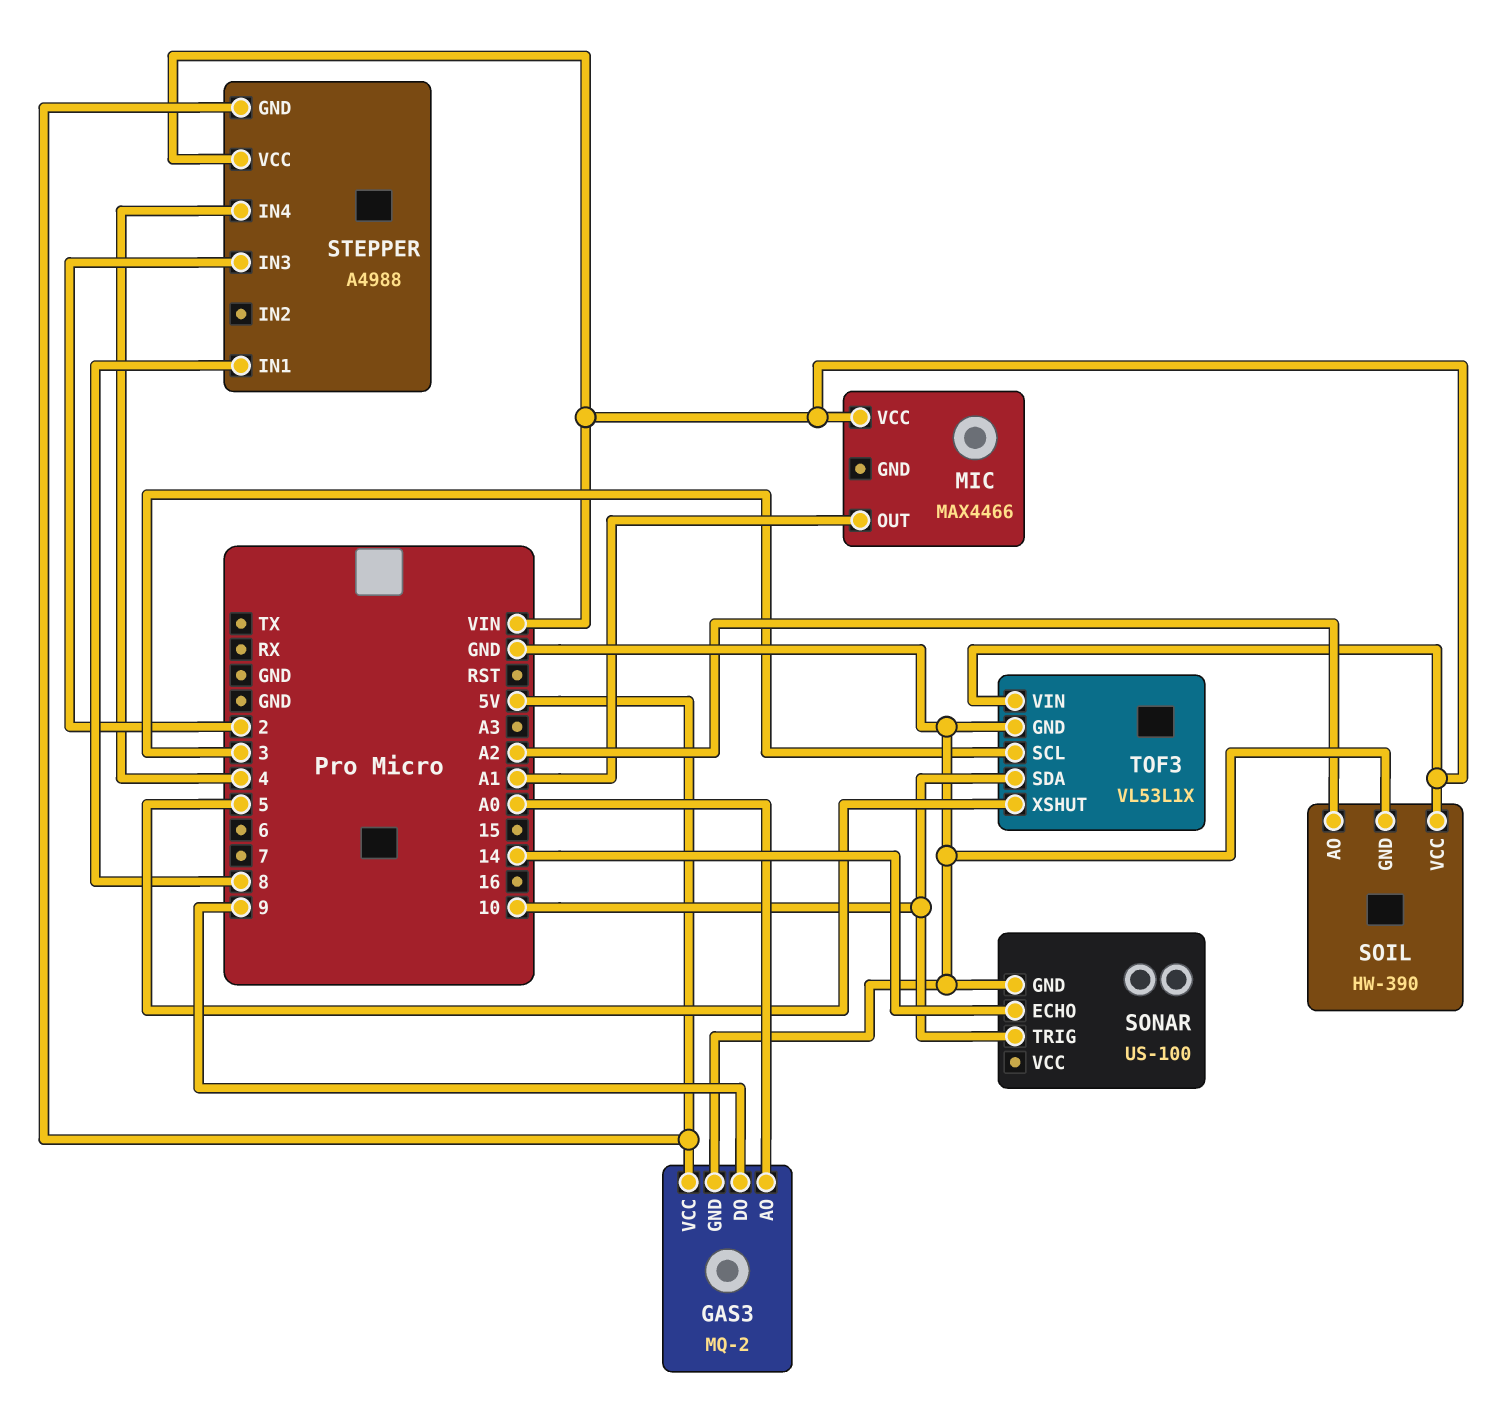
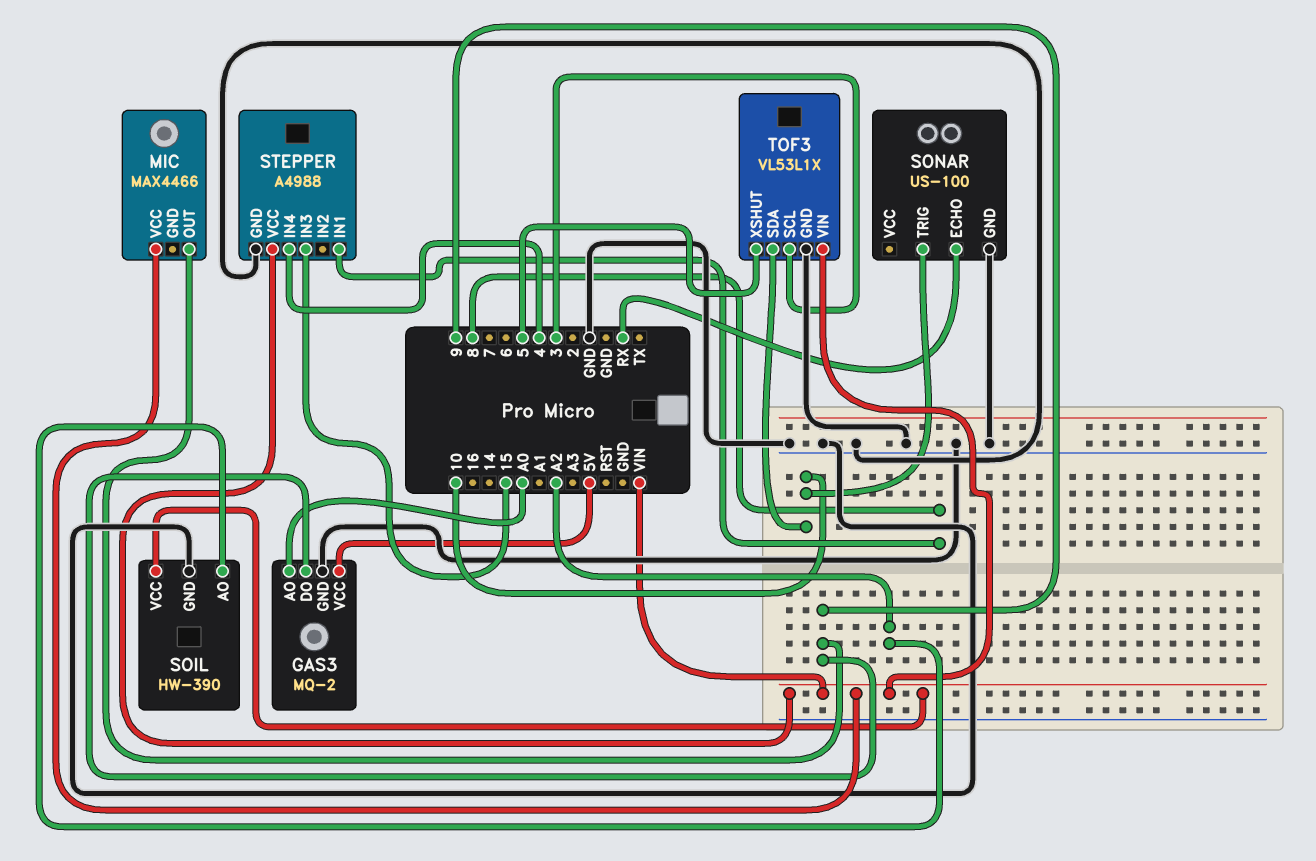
MIC pin OUT: A1 -> 9
SONAR pin ECHO: 14 -> RX
STEPPER pin GND: 5V -> GND
STEPPER pin IN3: 2 -> 15

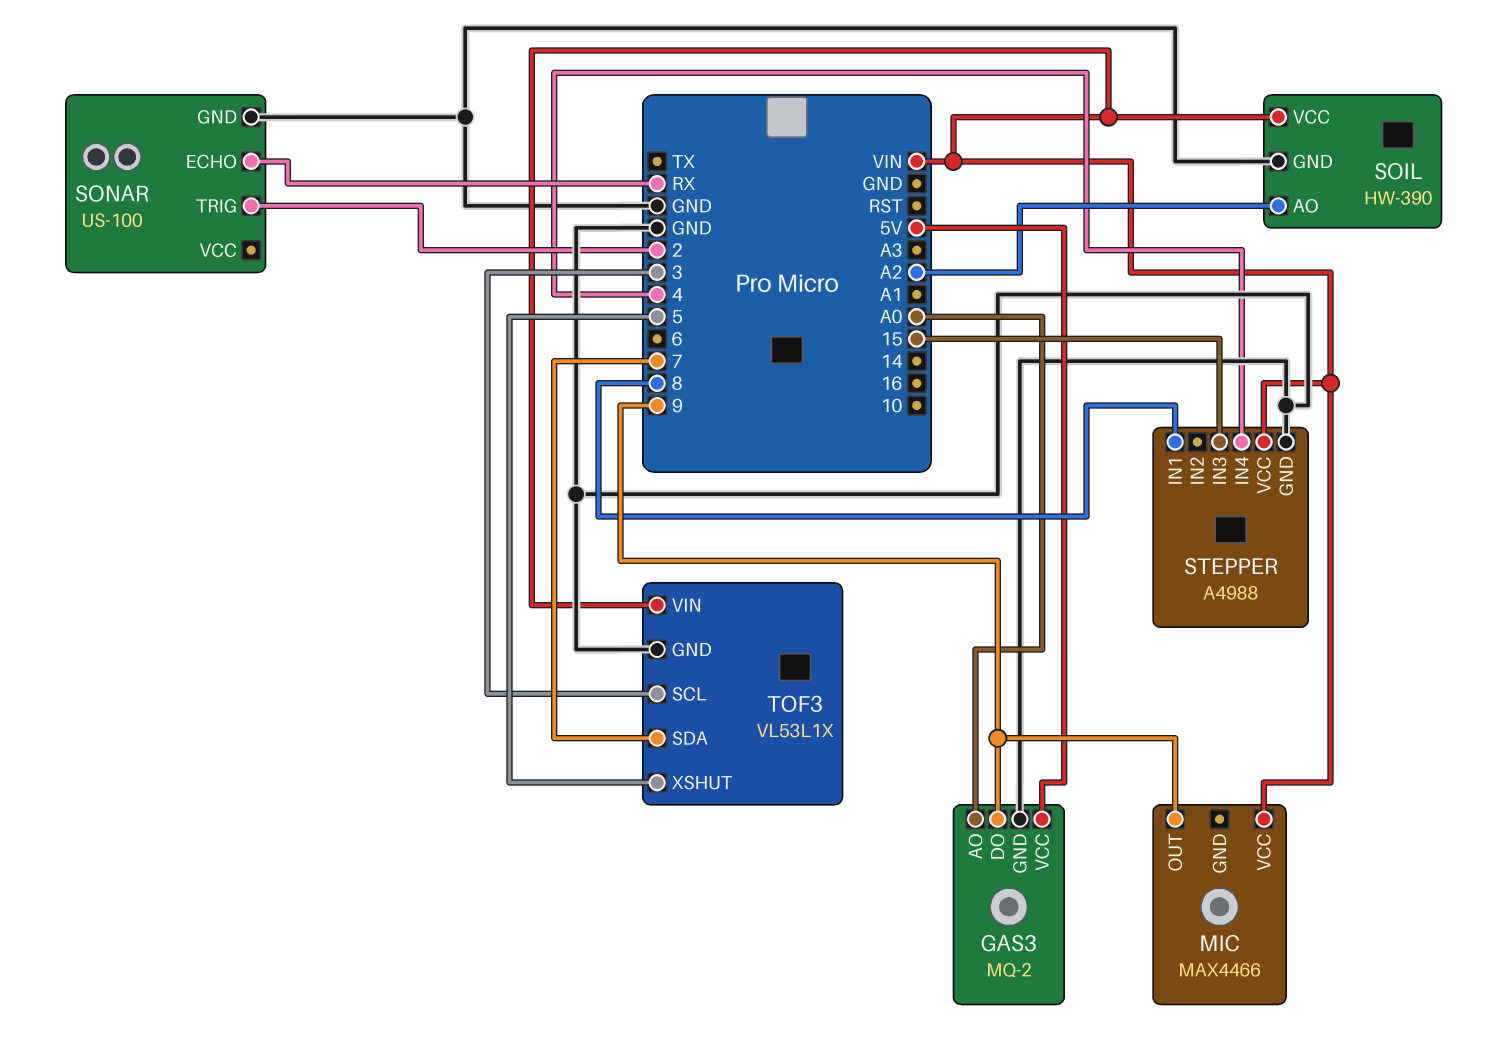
SONAR pin TRIG: 10 -> 2
TOF3 pin SDA: 10 -> 7

